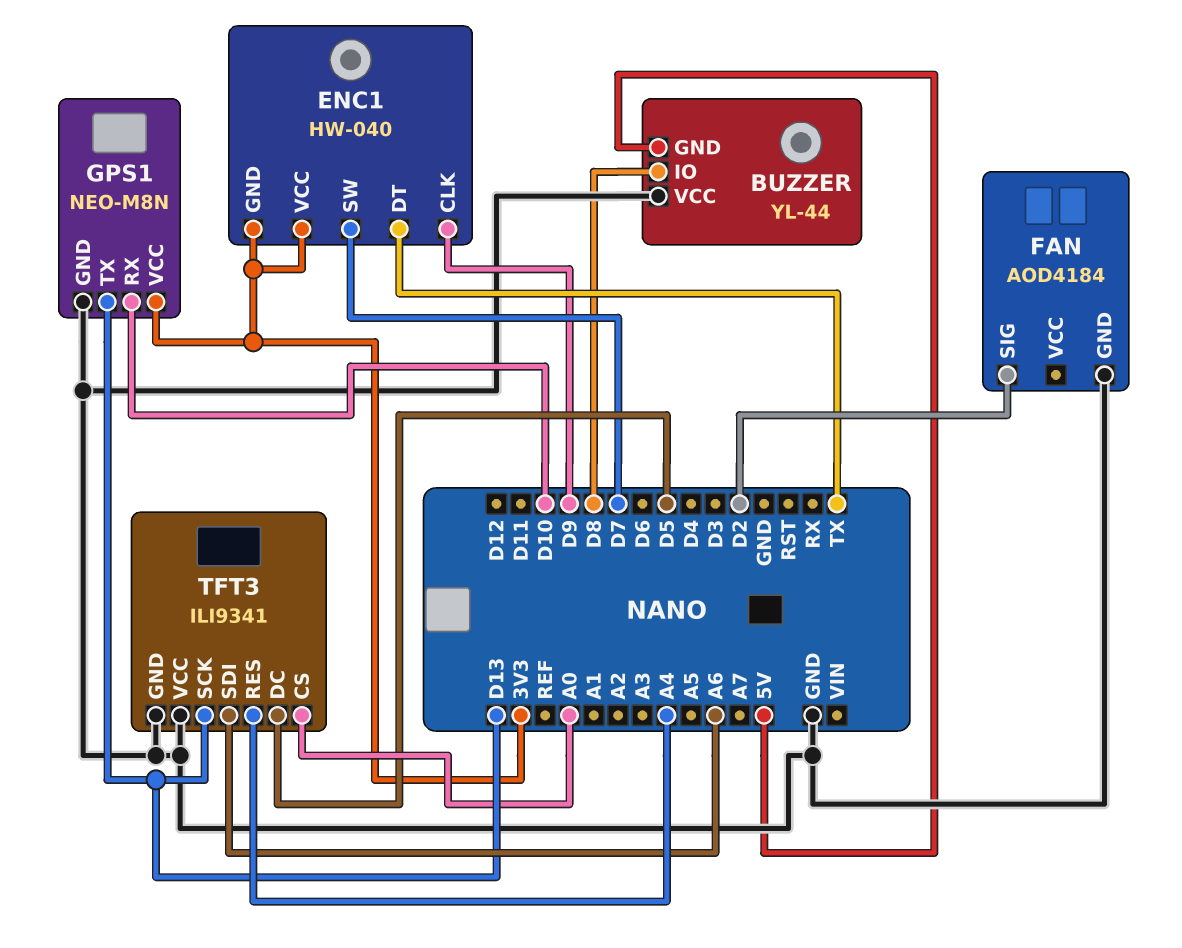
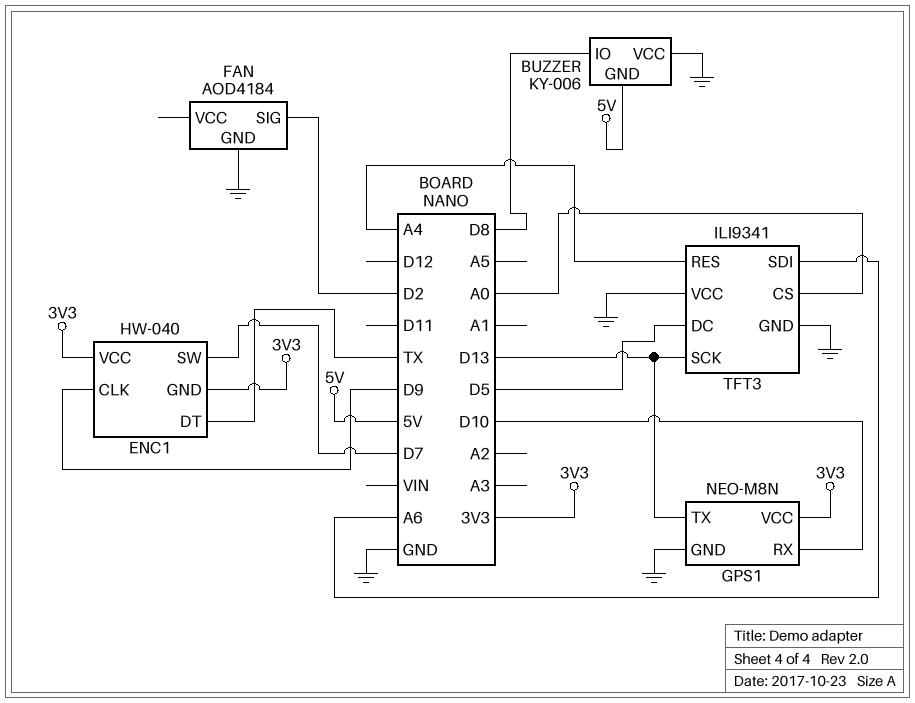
BUZZER: YL-44 -> KY-006

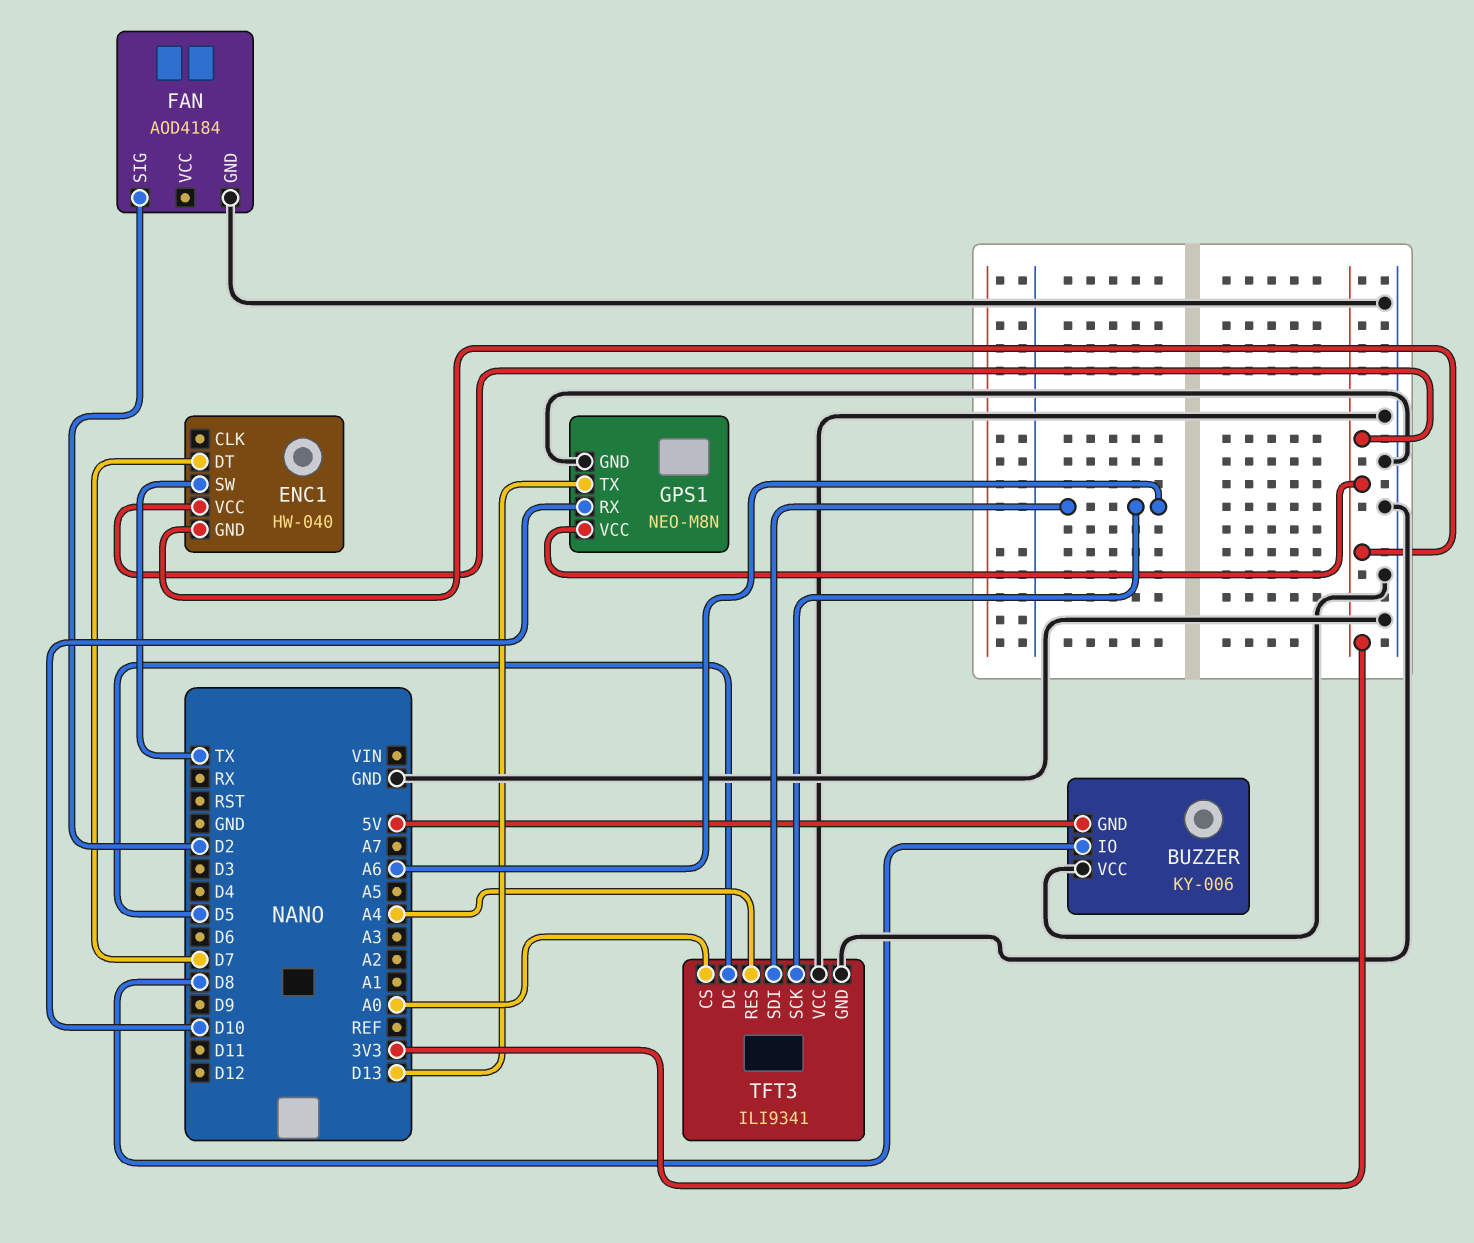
ENC1 pin CLK: D9 -> none
ENC1 pin DT: TX -> D7
ENC1 pin SW: D7 -> TX
TFT3 pin SCK: D13 -> A6

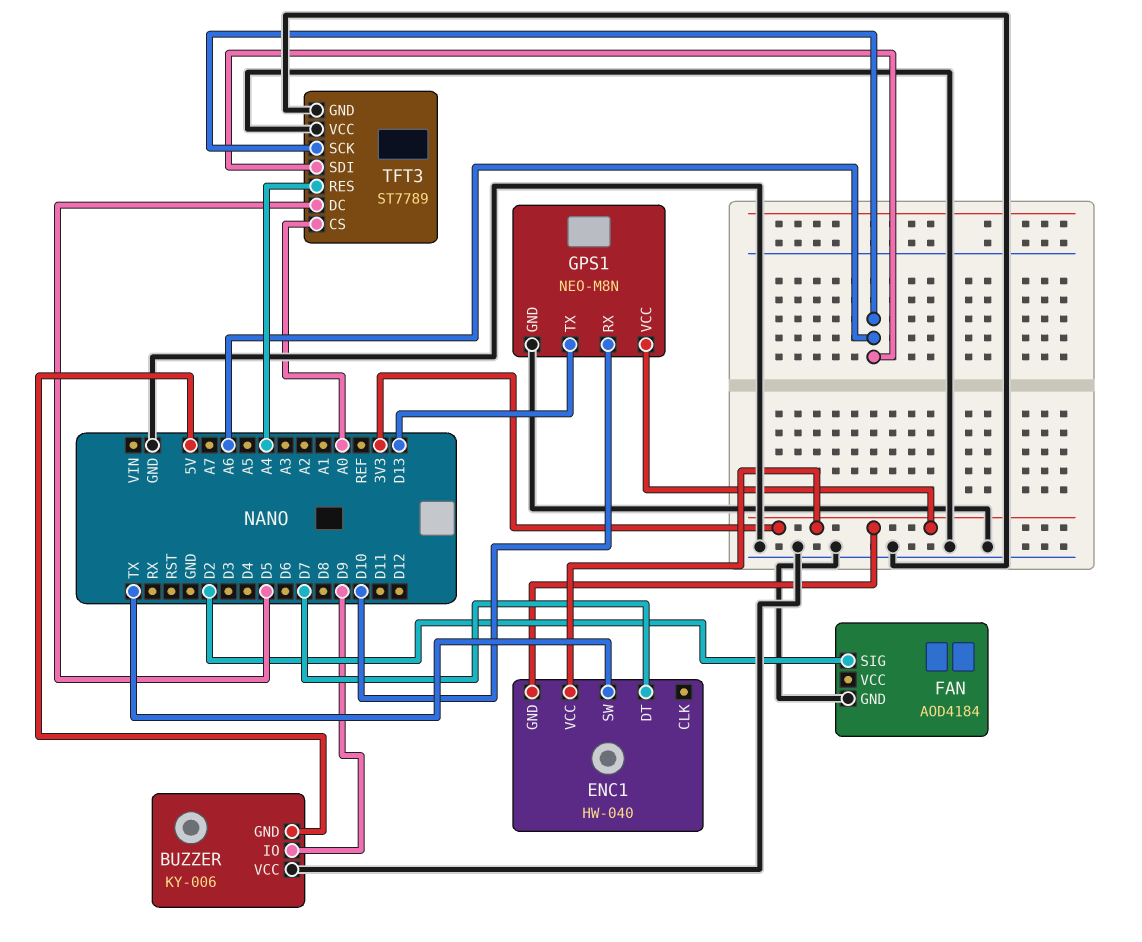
BUZZER pin IO: D8 -> D9
TFT3: ILI9341 -> ST7789

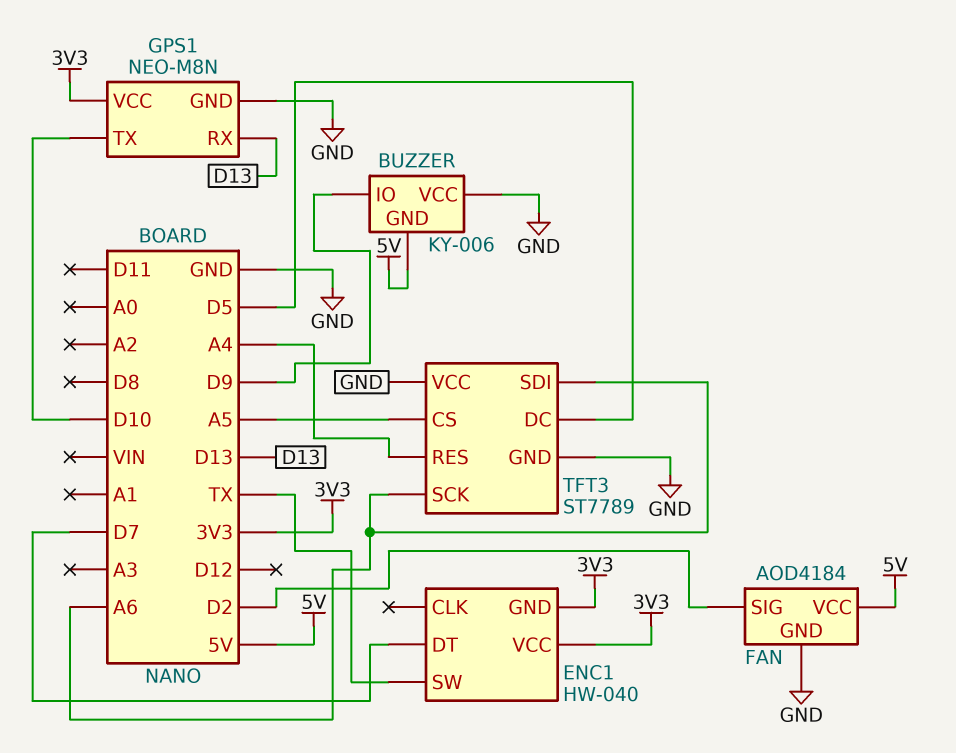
FAN pin VCC: none -> 5V
GPS1 pin RX: D10 -> D13
GPS1 pin TX: D13 -> D10
TFT3 pin CS: A0 -> A5

